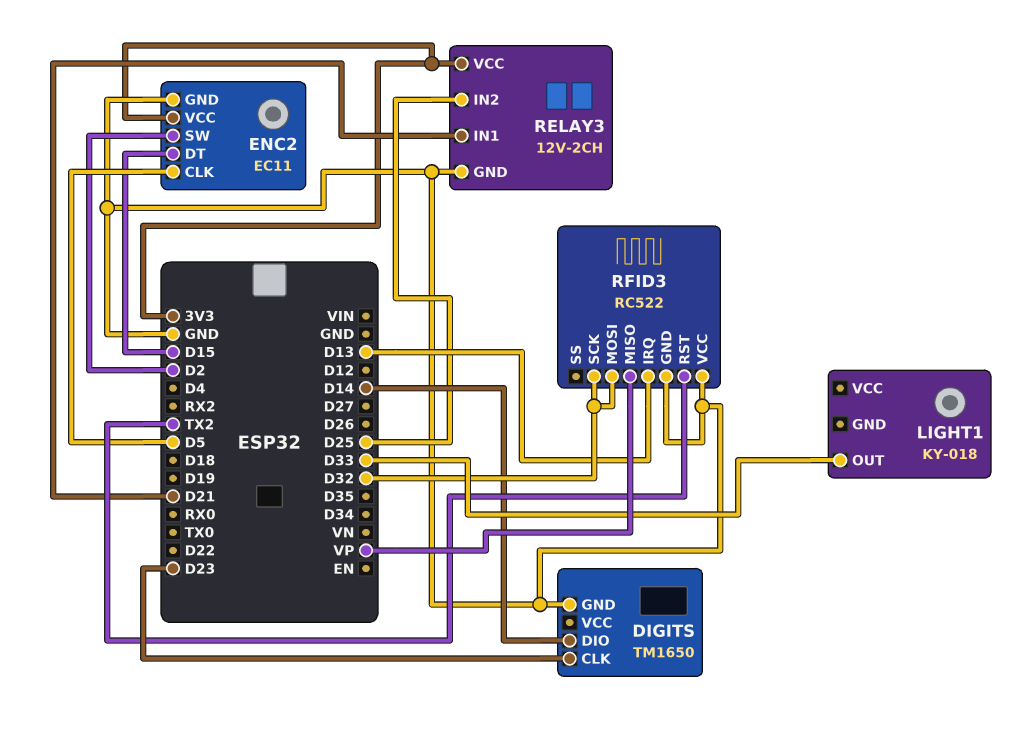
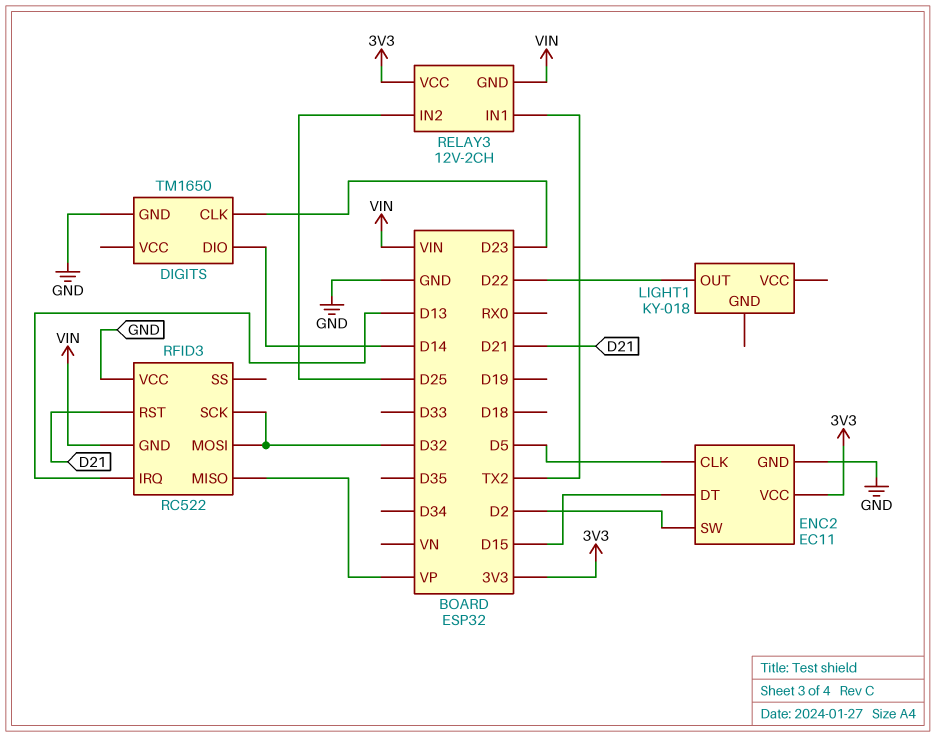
LIGHT1 pin OUT: D33 -> D22
RELAY3 pin GND: GND -> VIN
RELAY3 pin IN1: D21 -> TX2
RFID3 pin GND: GND -> VIN
RFID3 pin RST: TX2 -> D21

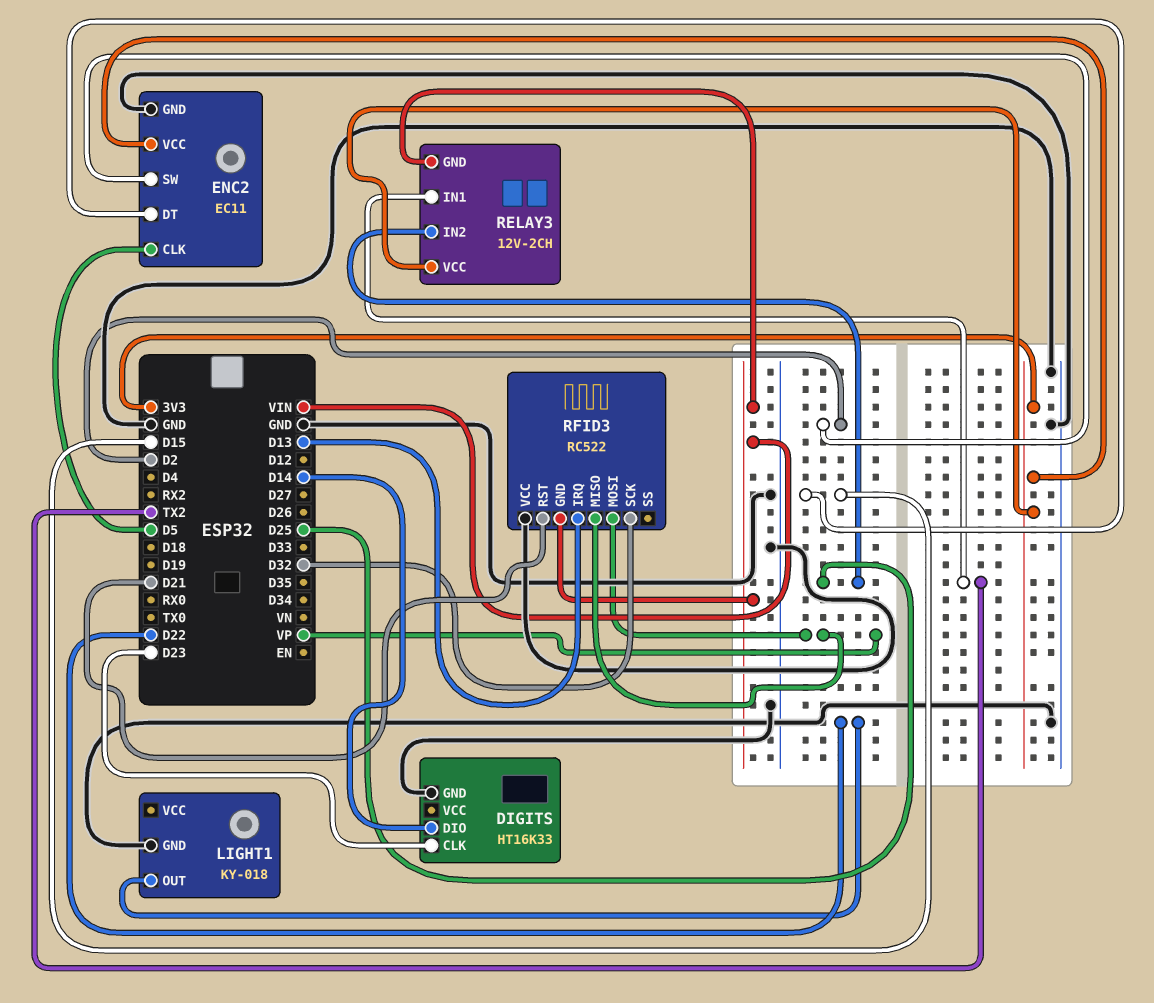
DIGITS: TM1650 -> HT16K33
LIGHT1 pin GND: none -> GND
RFID3 pin MOSI: D32 -> VP

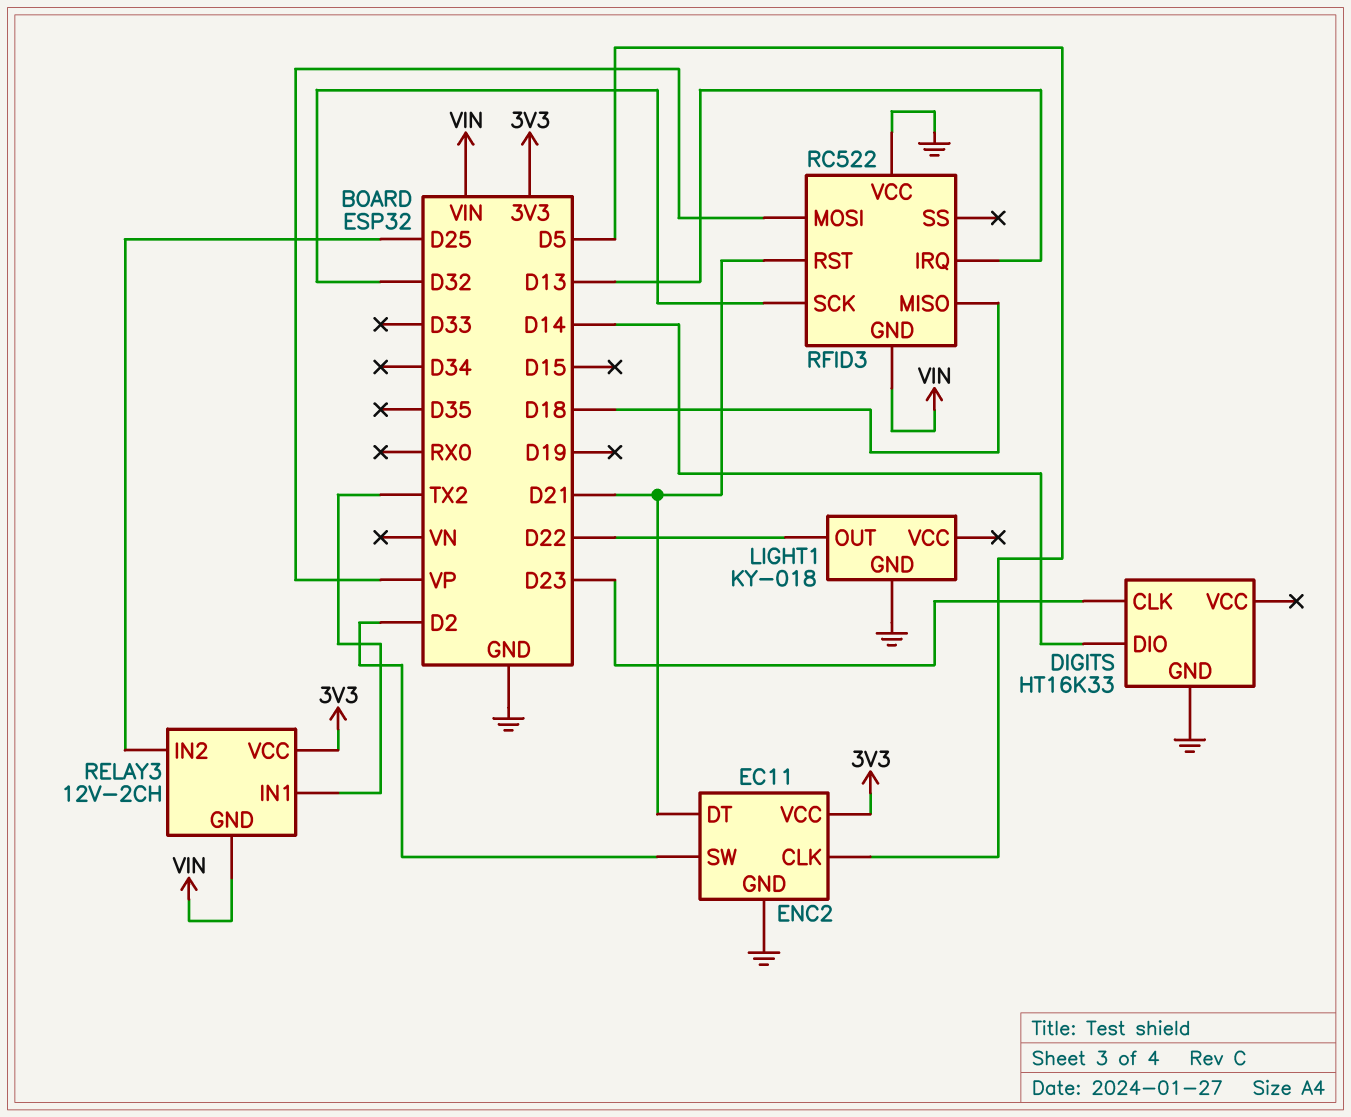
ENC2 pin DT: D15 -> D21
RFID3 pin MISO: VP -> D18

